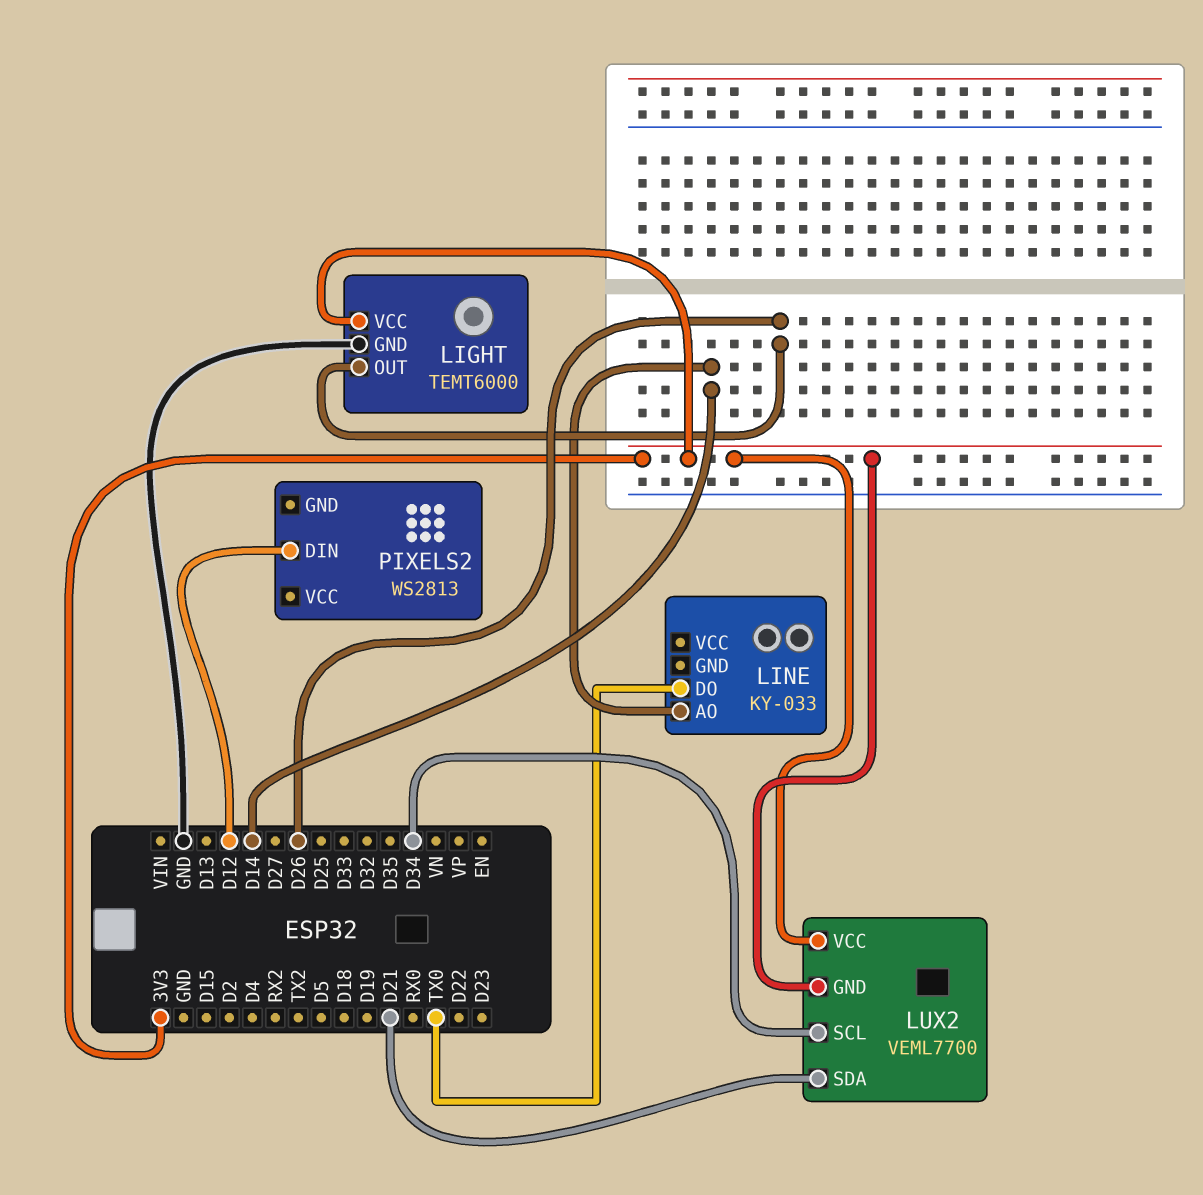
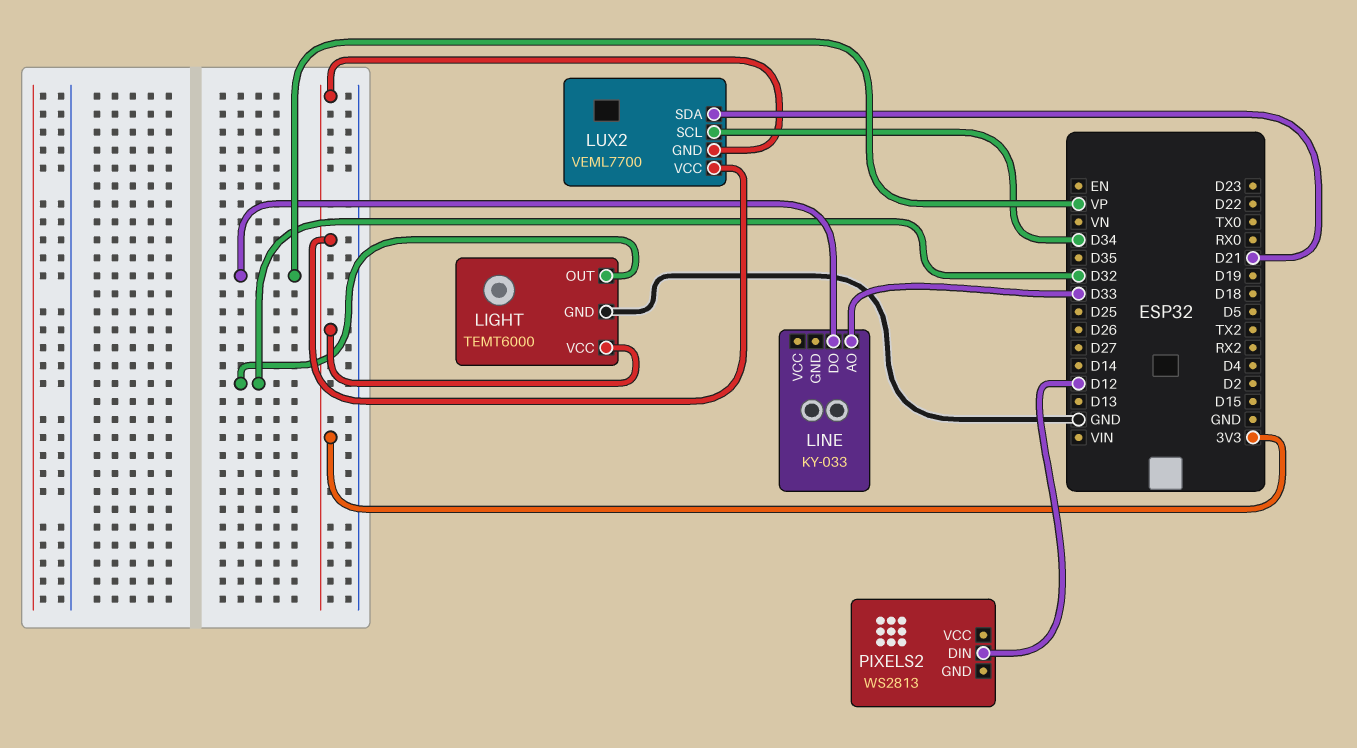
LIGHT pin OUT: D26 -> D32
LINE pin AO: D14 -> D33
LINE pin DO: TX0 -> VP

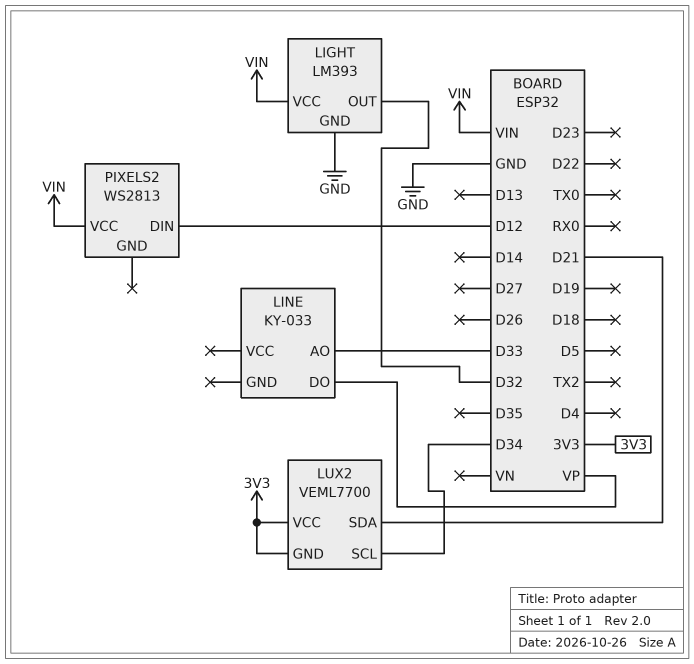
LIGHT: TEMT6000 -> LM393
LIGHT pin VCC: 3V3 -> VIN
PIXELS2 pin VCC: none -> VIN

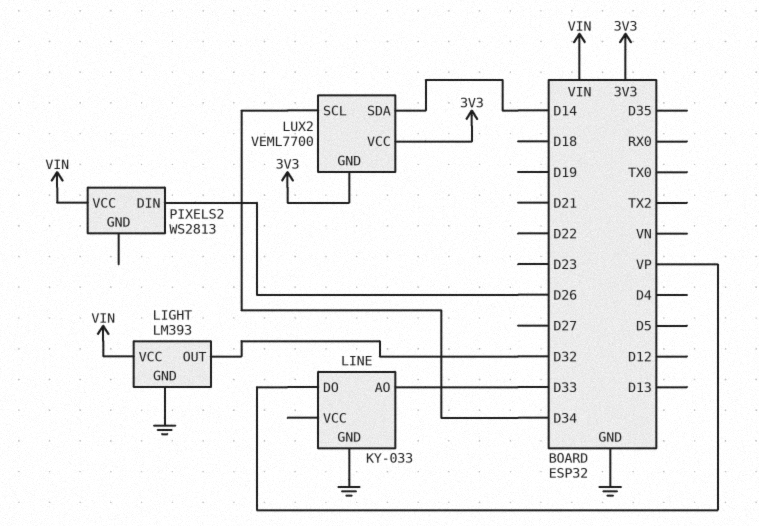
LINE pin GND: none -> GND
LUX2 pin SDA: D21 -> D14
PIXELS2 pin DIN: D12 -> D26

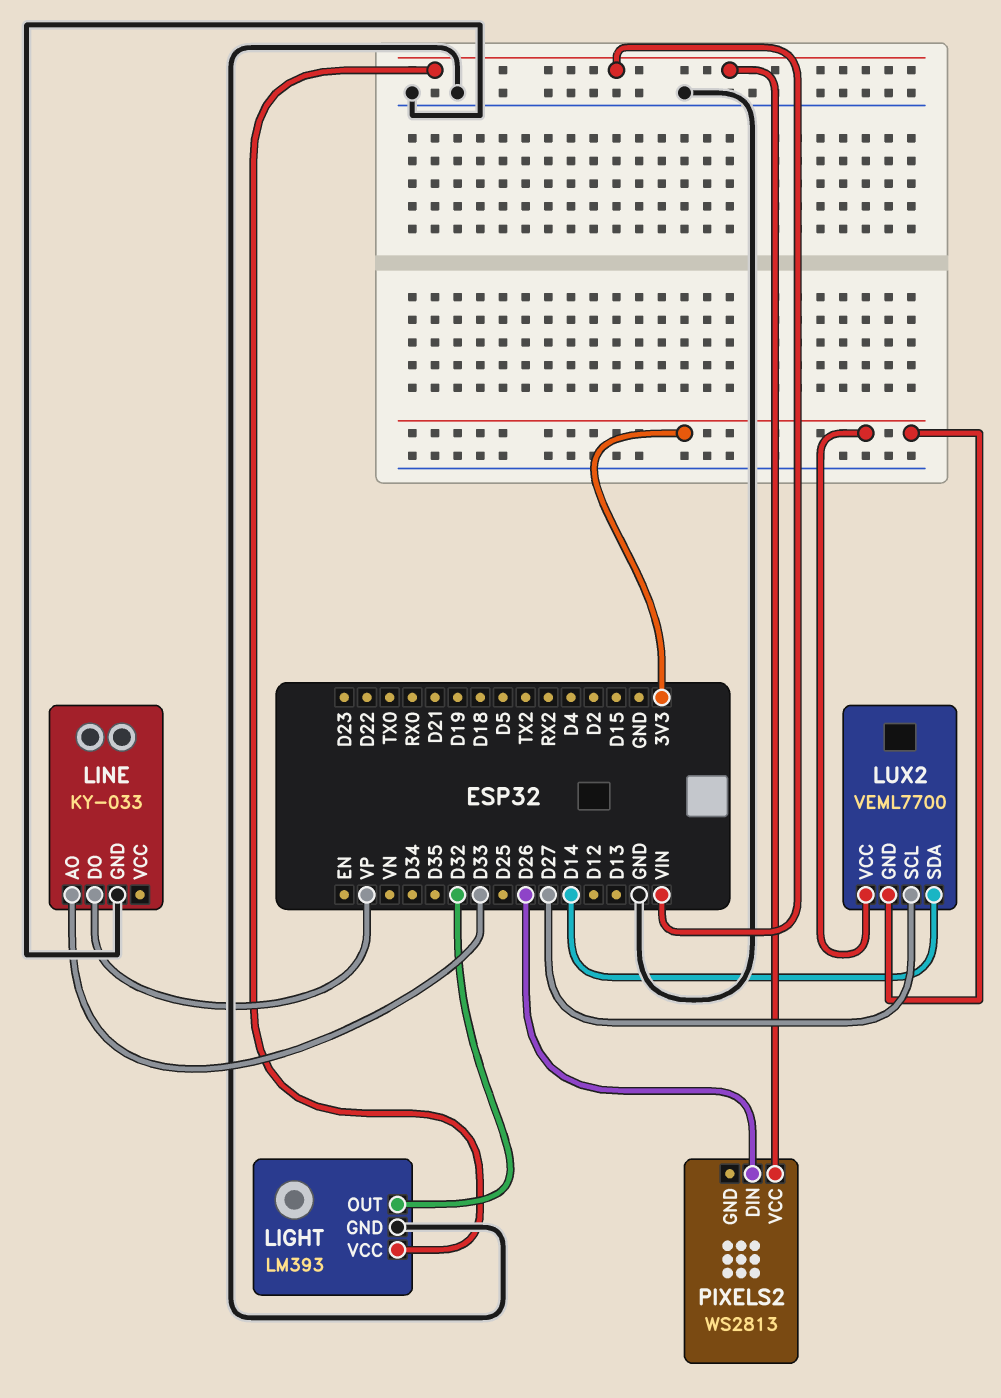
LUX2 pin SCL: D34 -> D27

